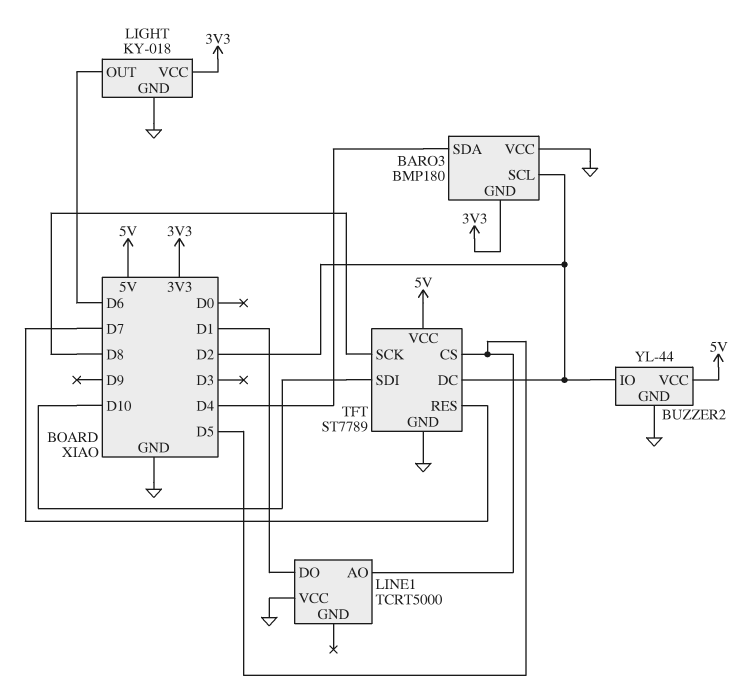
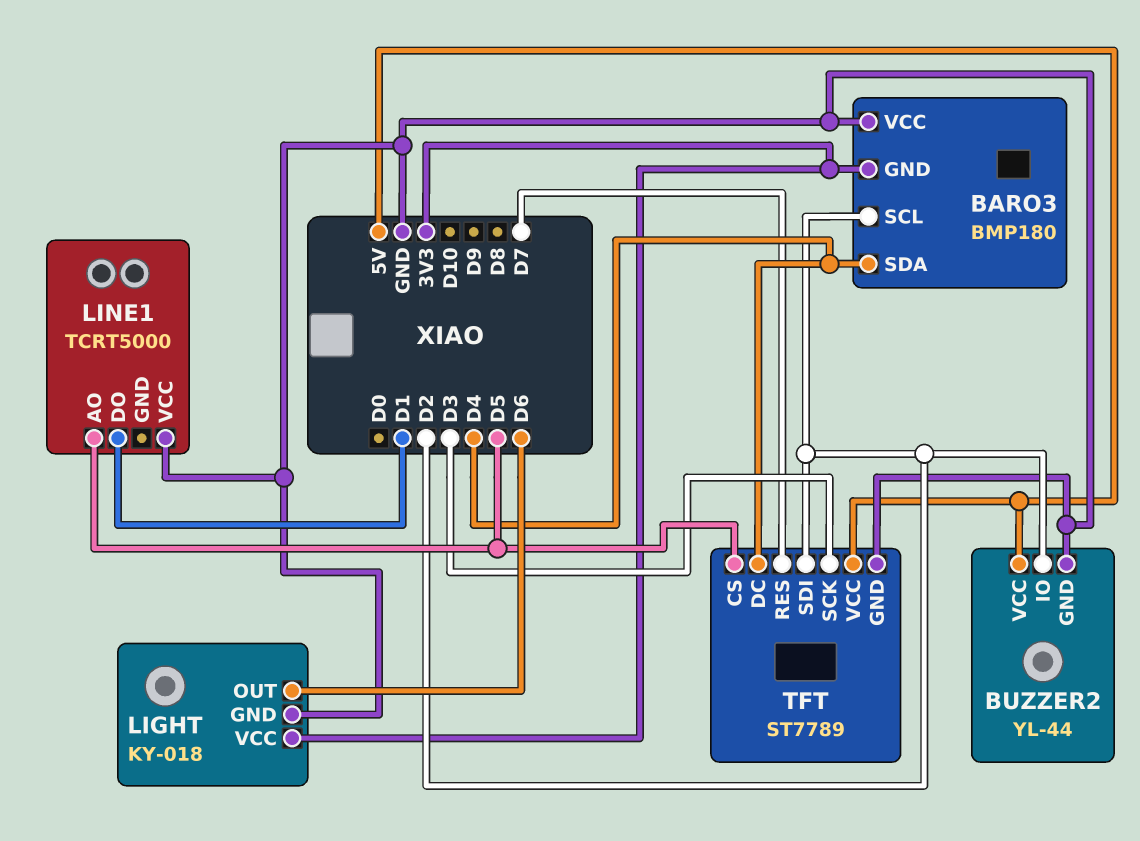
TFT pin DC: D2 -> D4
TFT pin SCK: D8 -> D3
TFT pin SDI: D10 -> D2

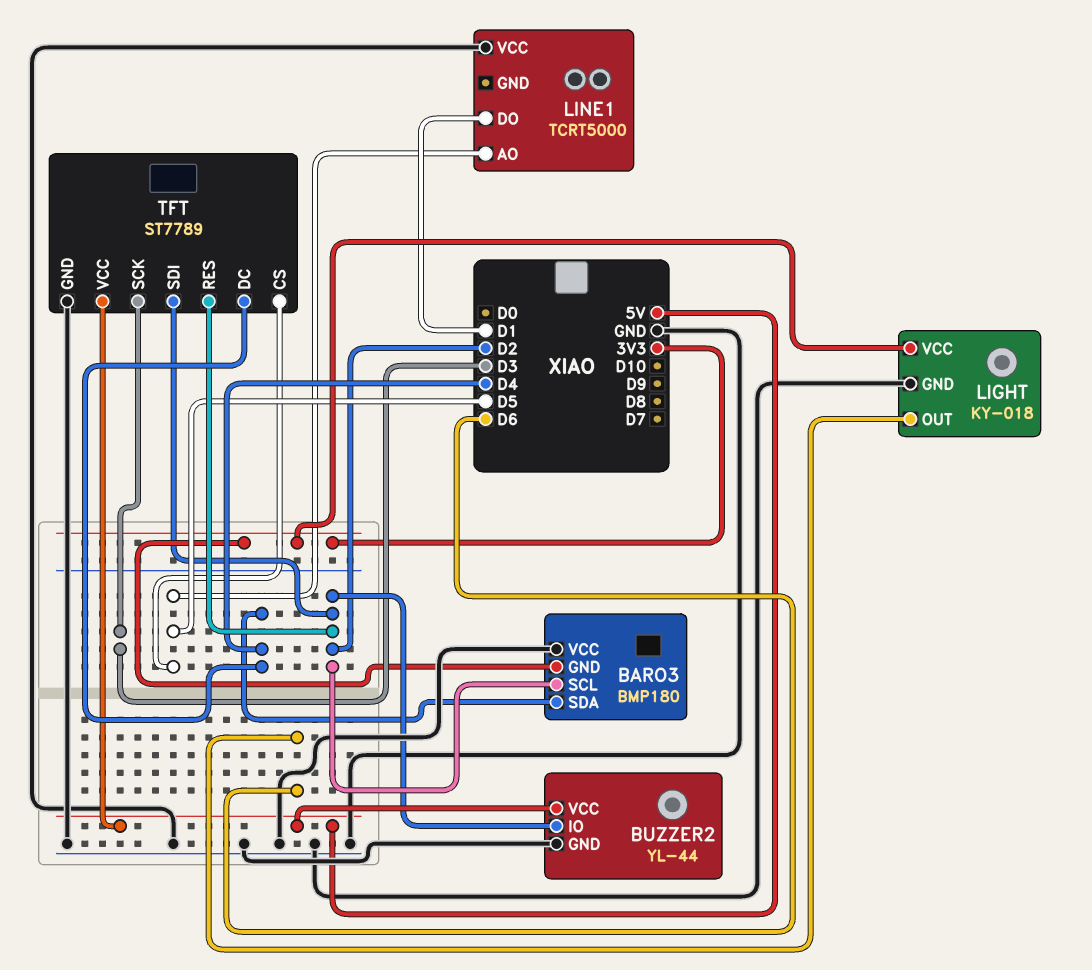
TFT pin RES: D7 -> D2

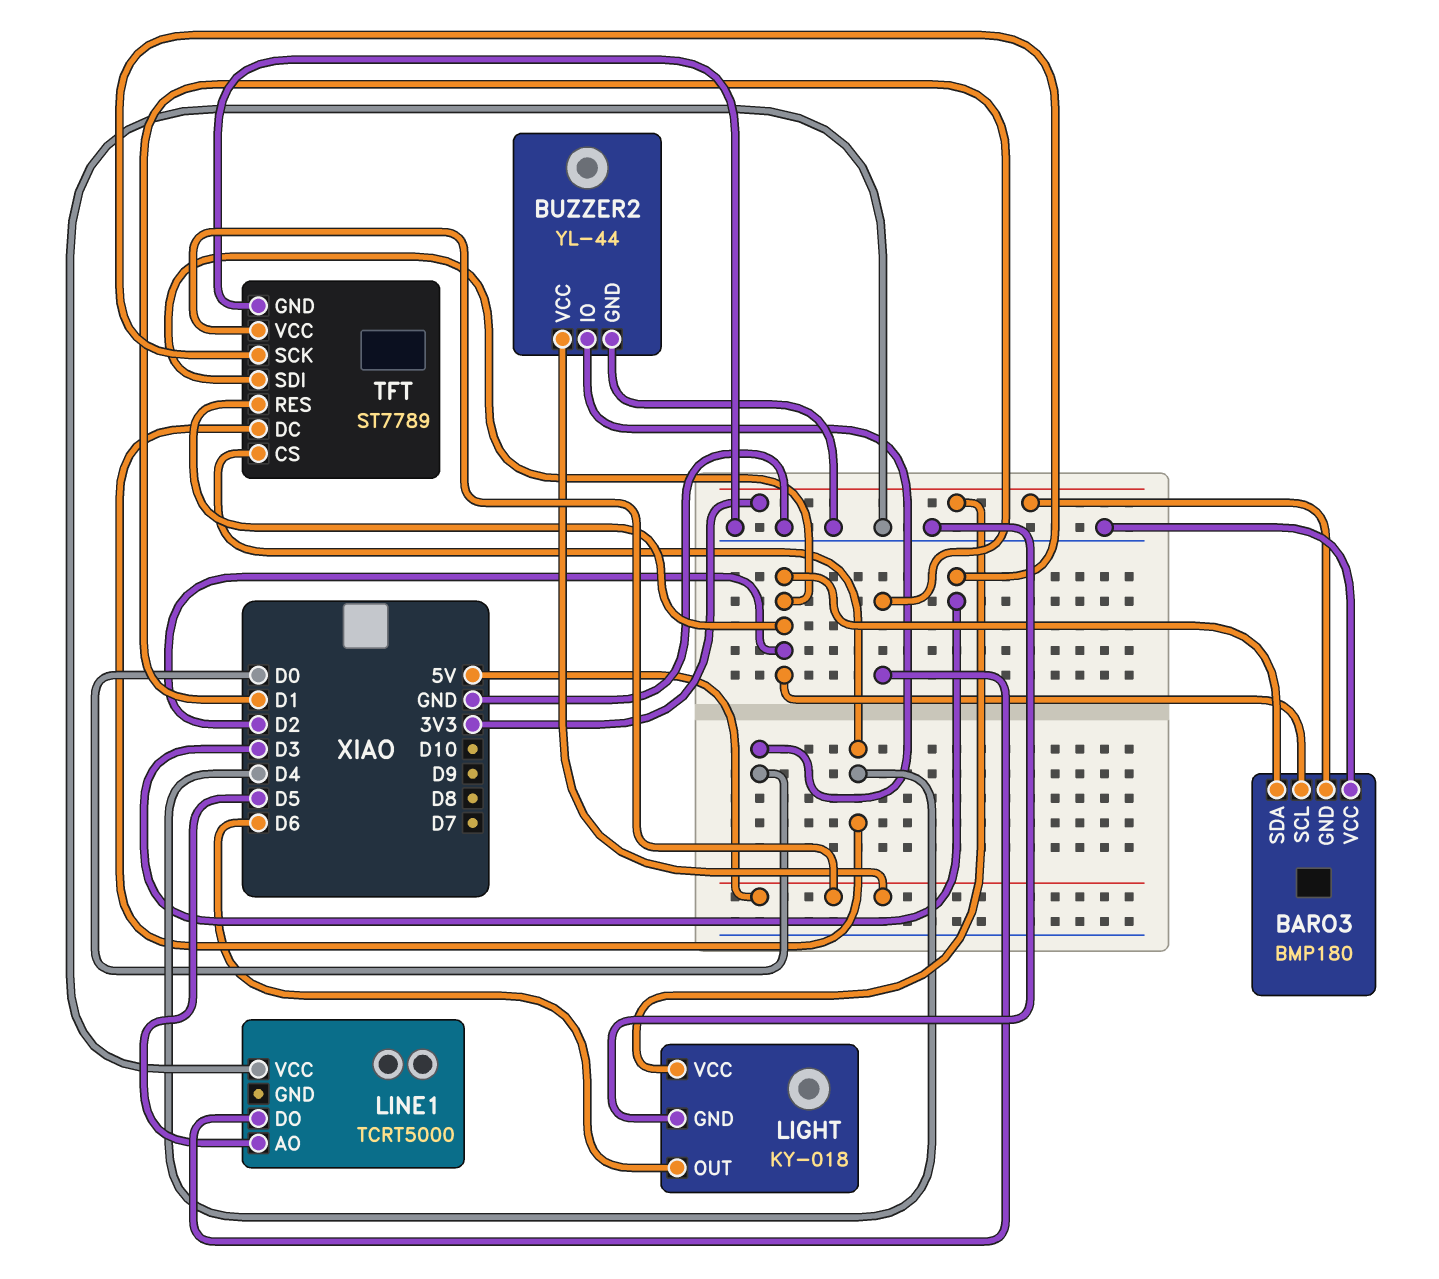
BARO3 pin SDA: D4 -> D2
BUZZER2 pin IO: D2 -> D0
TFT pin CS: D5 -> D4

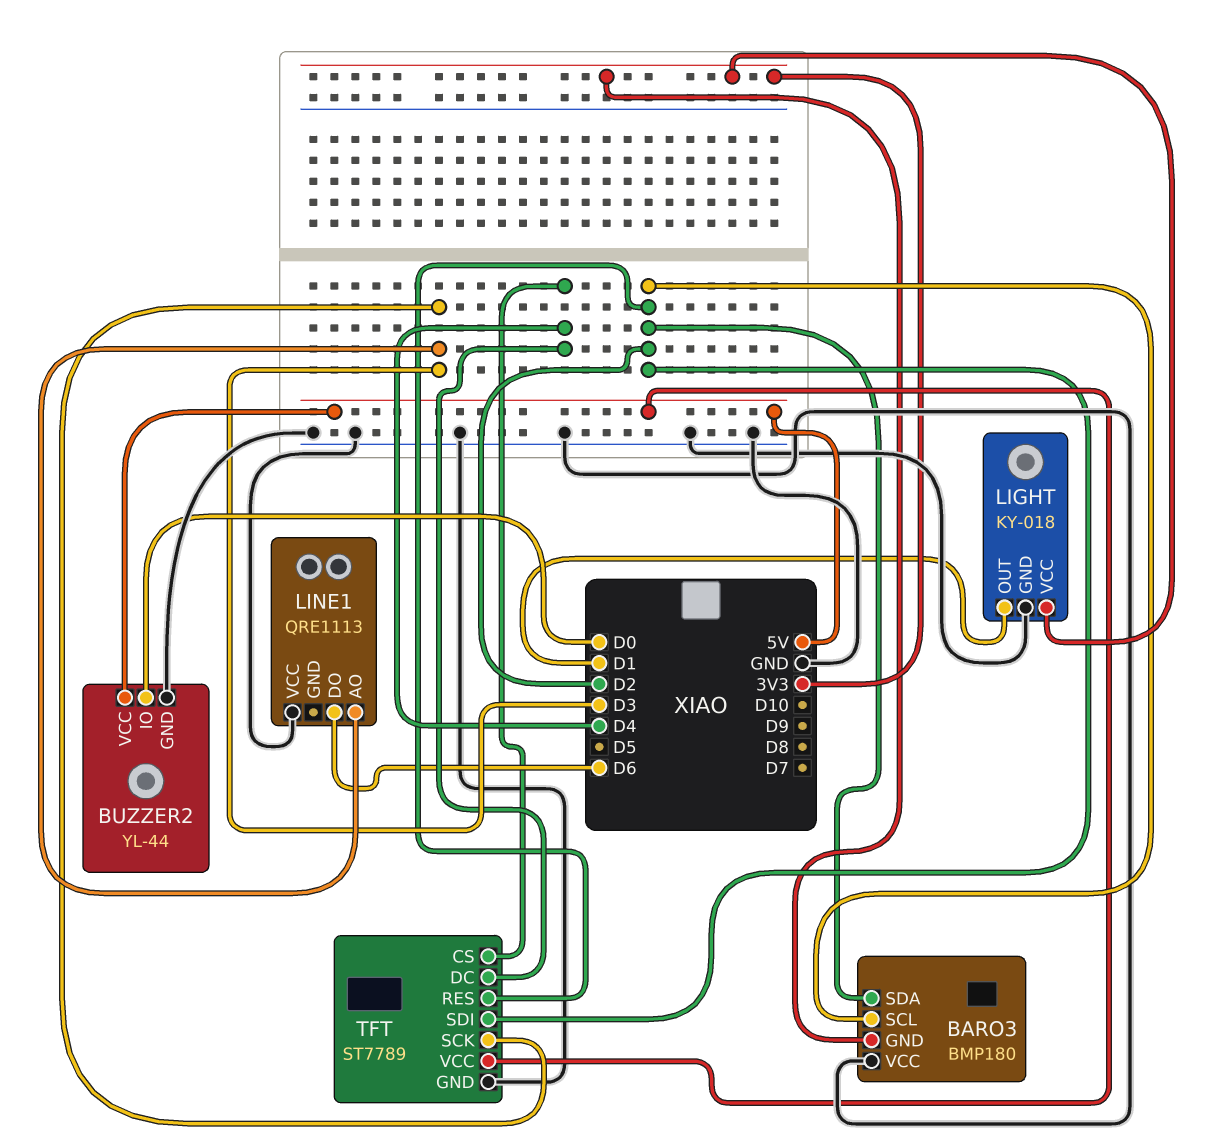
LIGHT pin OUT: D6 -> D1
LINE1: TCRT5000 -> QRE1113
LINE1 pin AO: D5 -> D3
LINE1 pin DO: D1 -> D6

